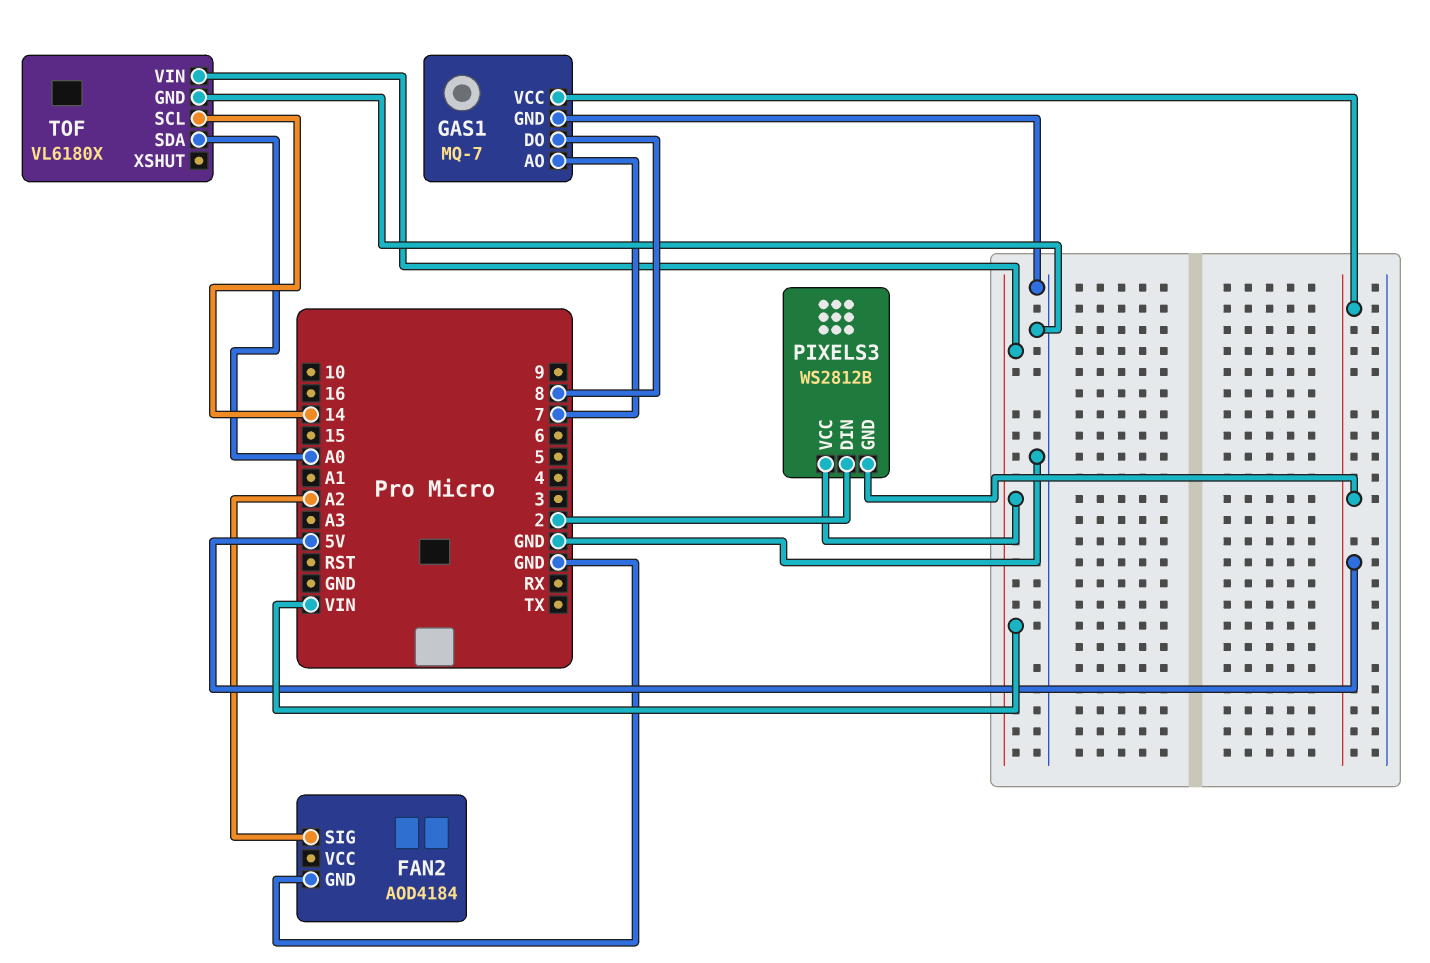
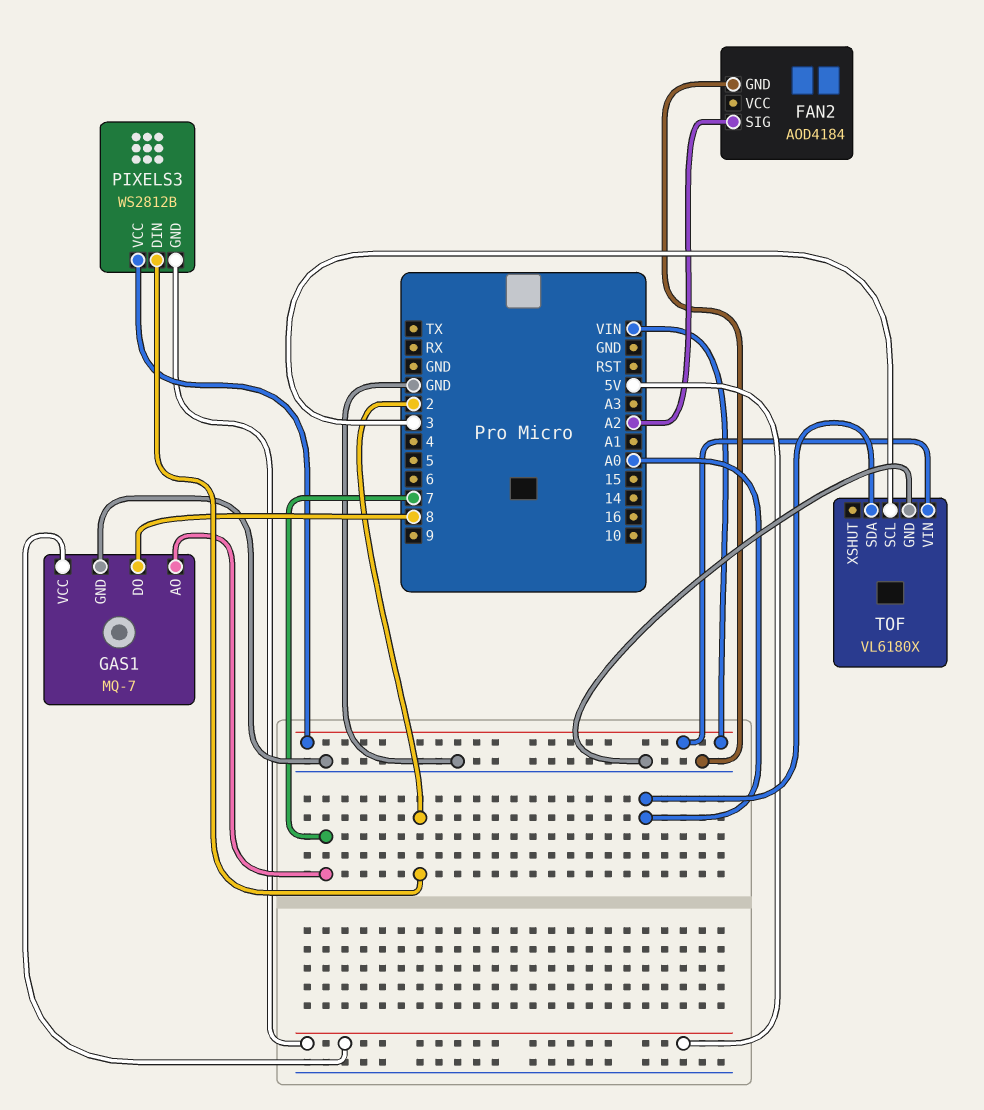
TOF pin SCL: 14 -> 3

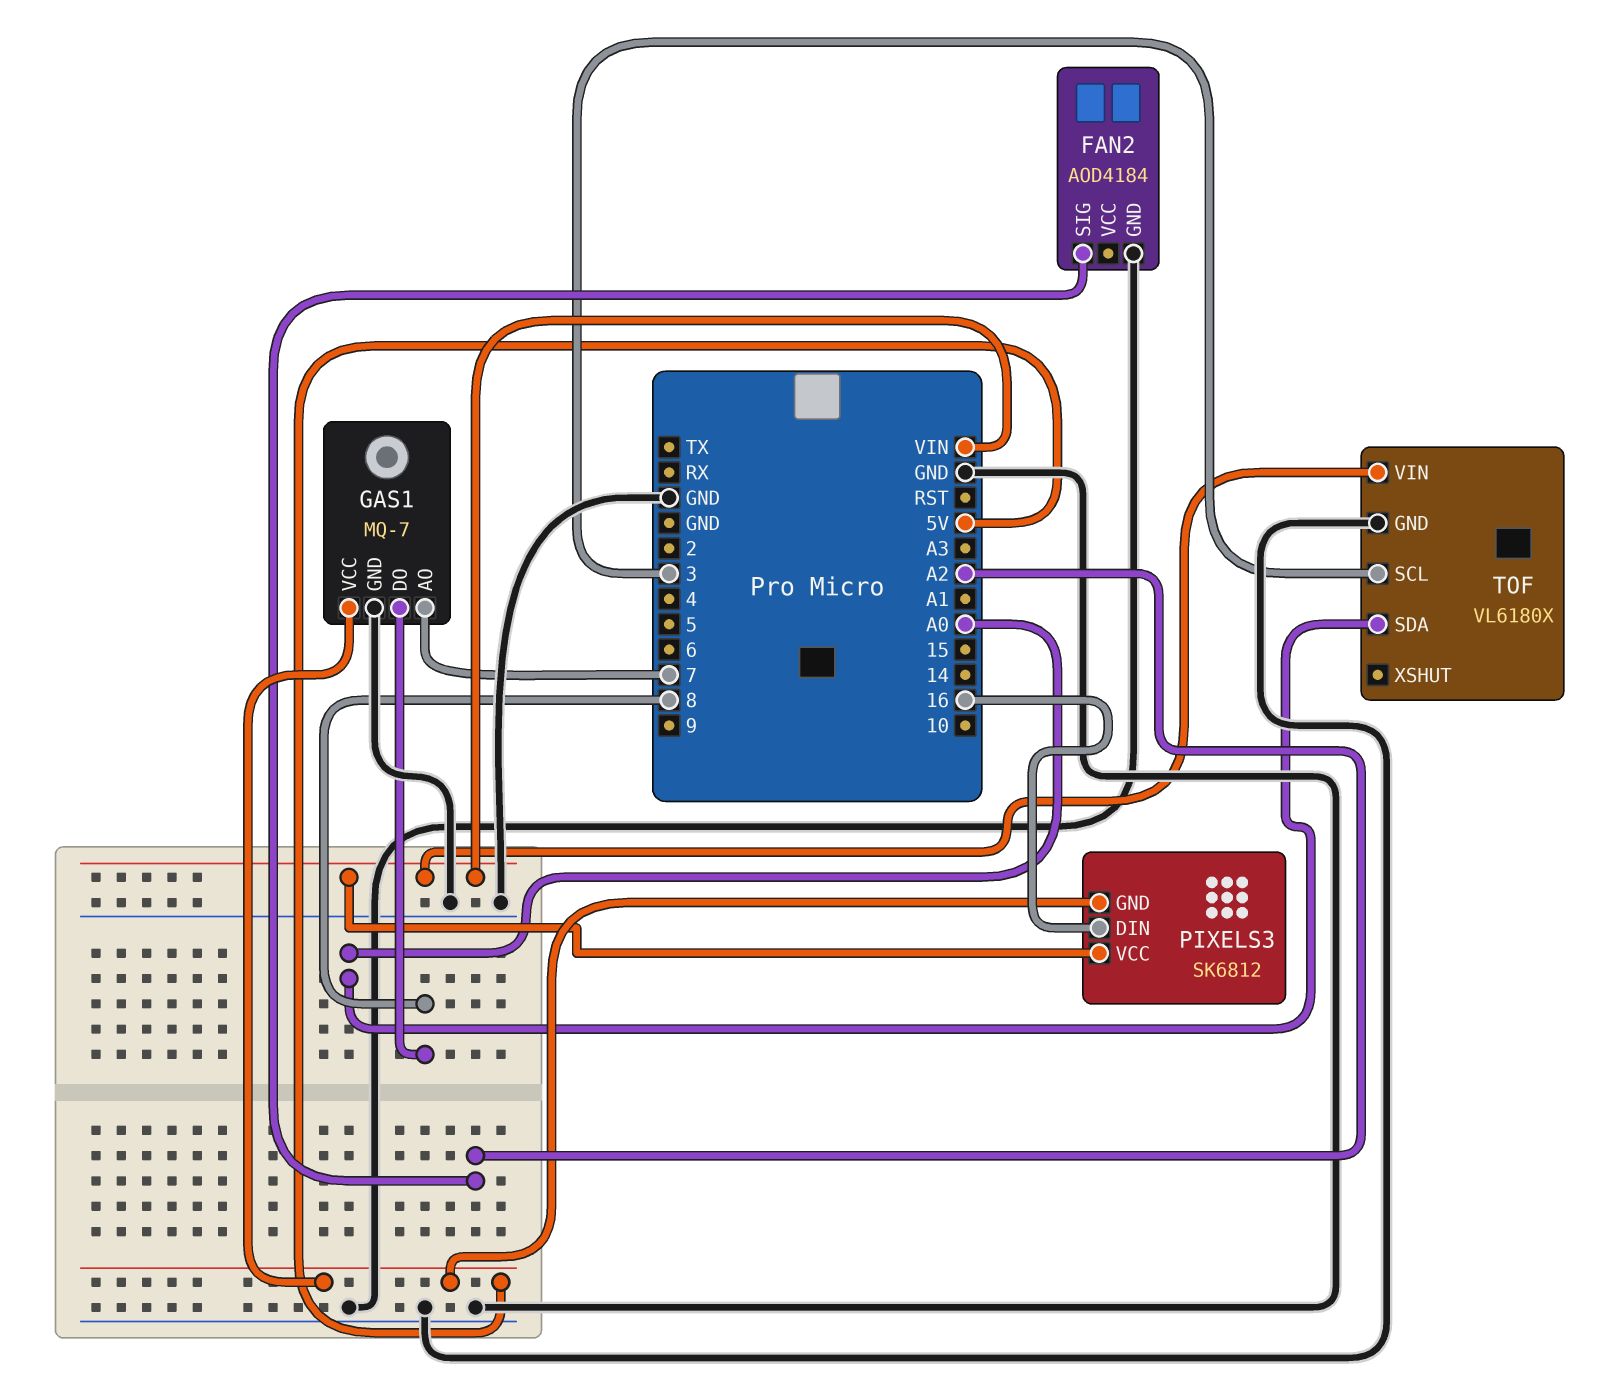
PIXELS3: WS2812B -> SK6812
PIXELS3 pin DIN: 2 -> 16

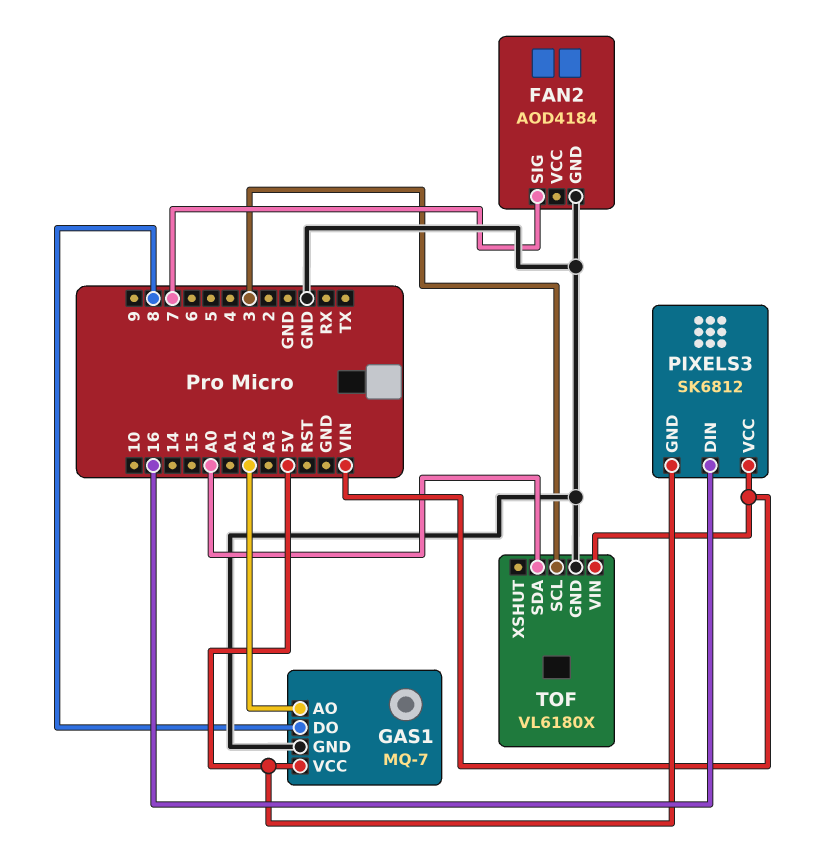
FAN2 pin SIG: A2 -> 7
GAS1 pin AO: 7 -> A2

